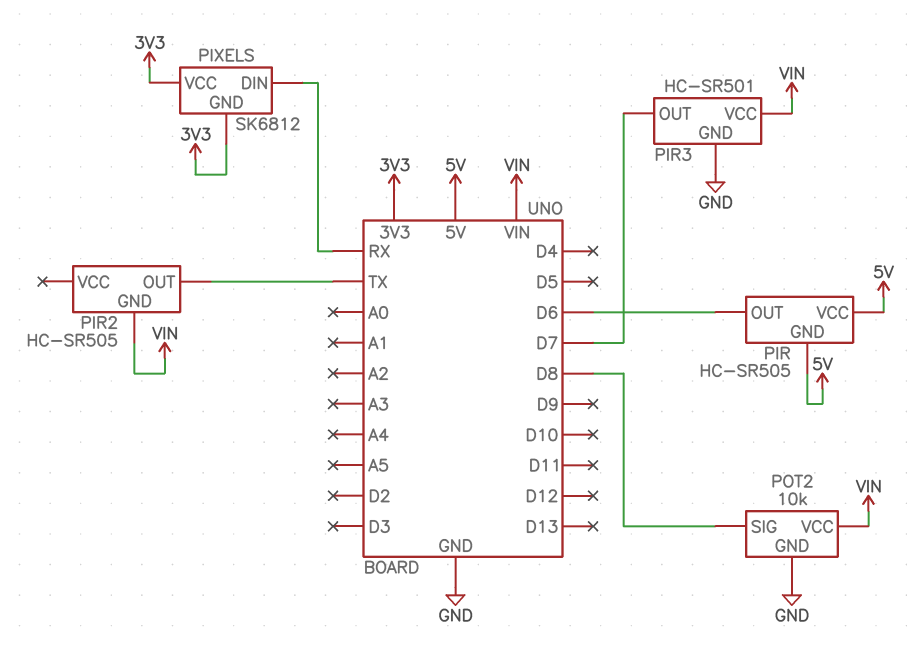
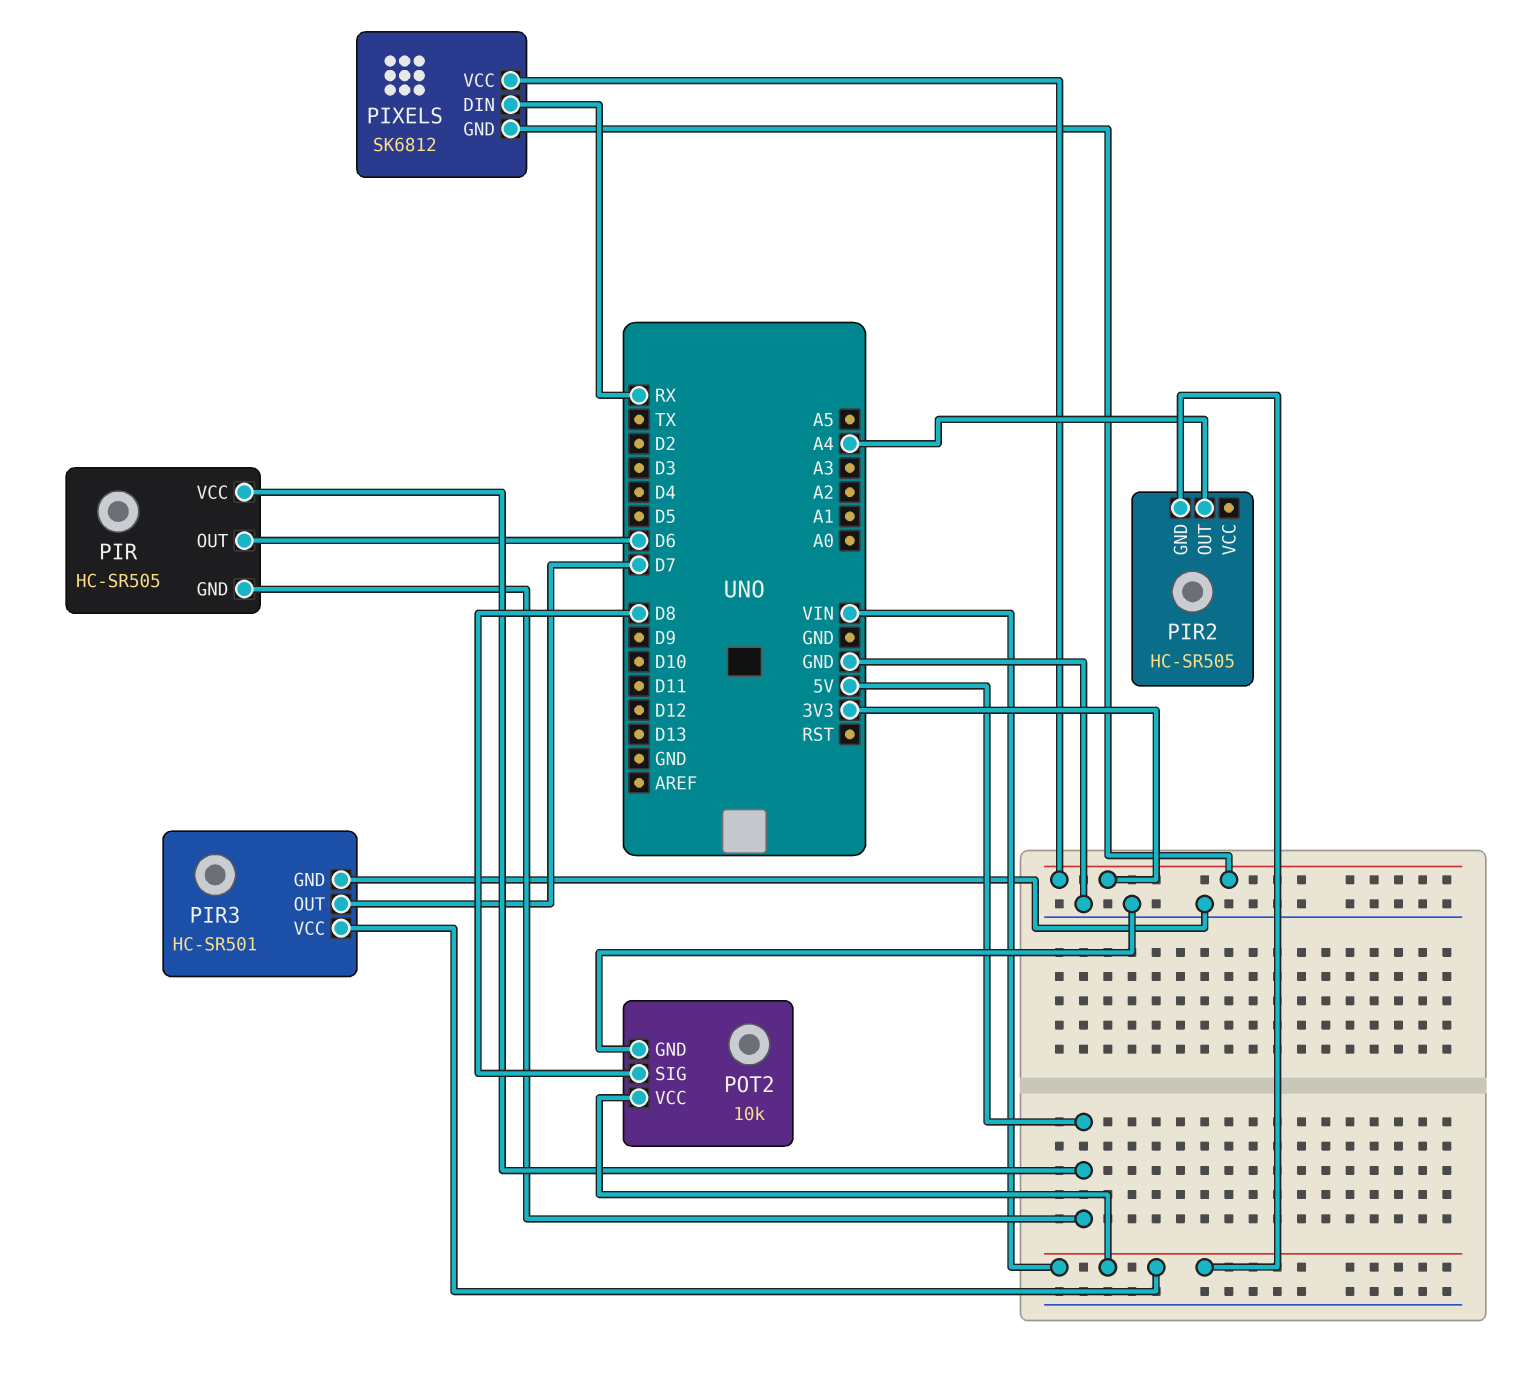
PIR2 pin OUT: TX -> A4

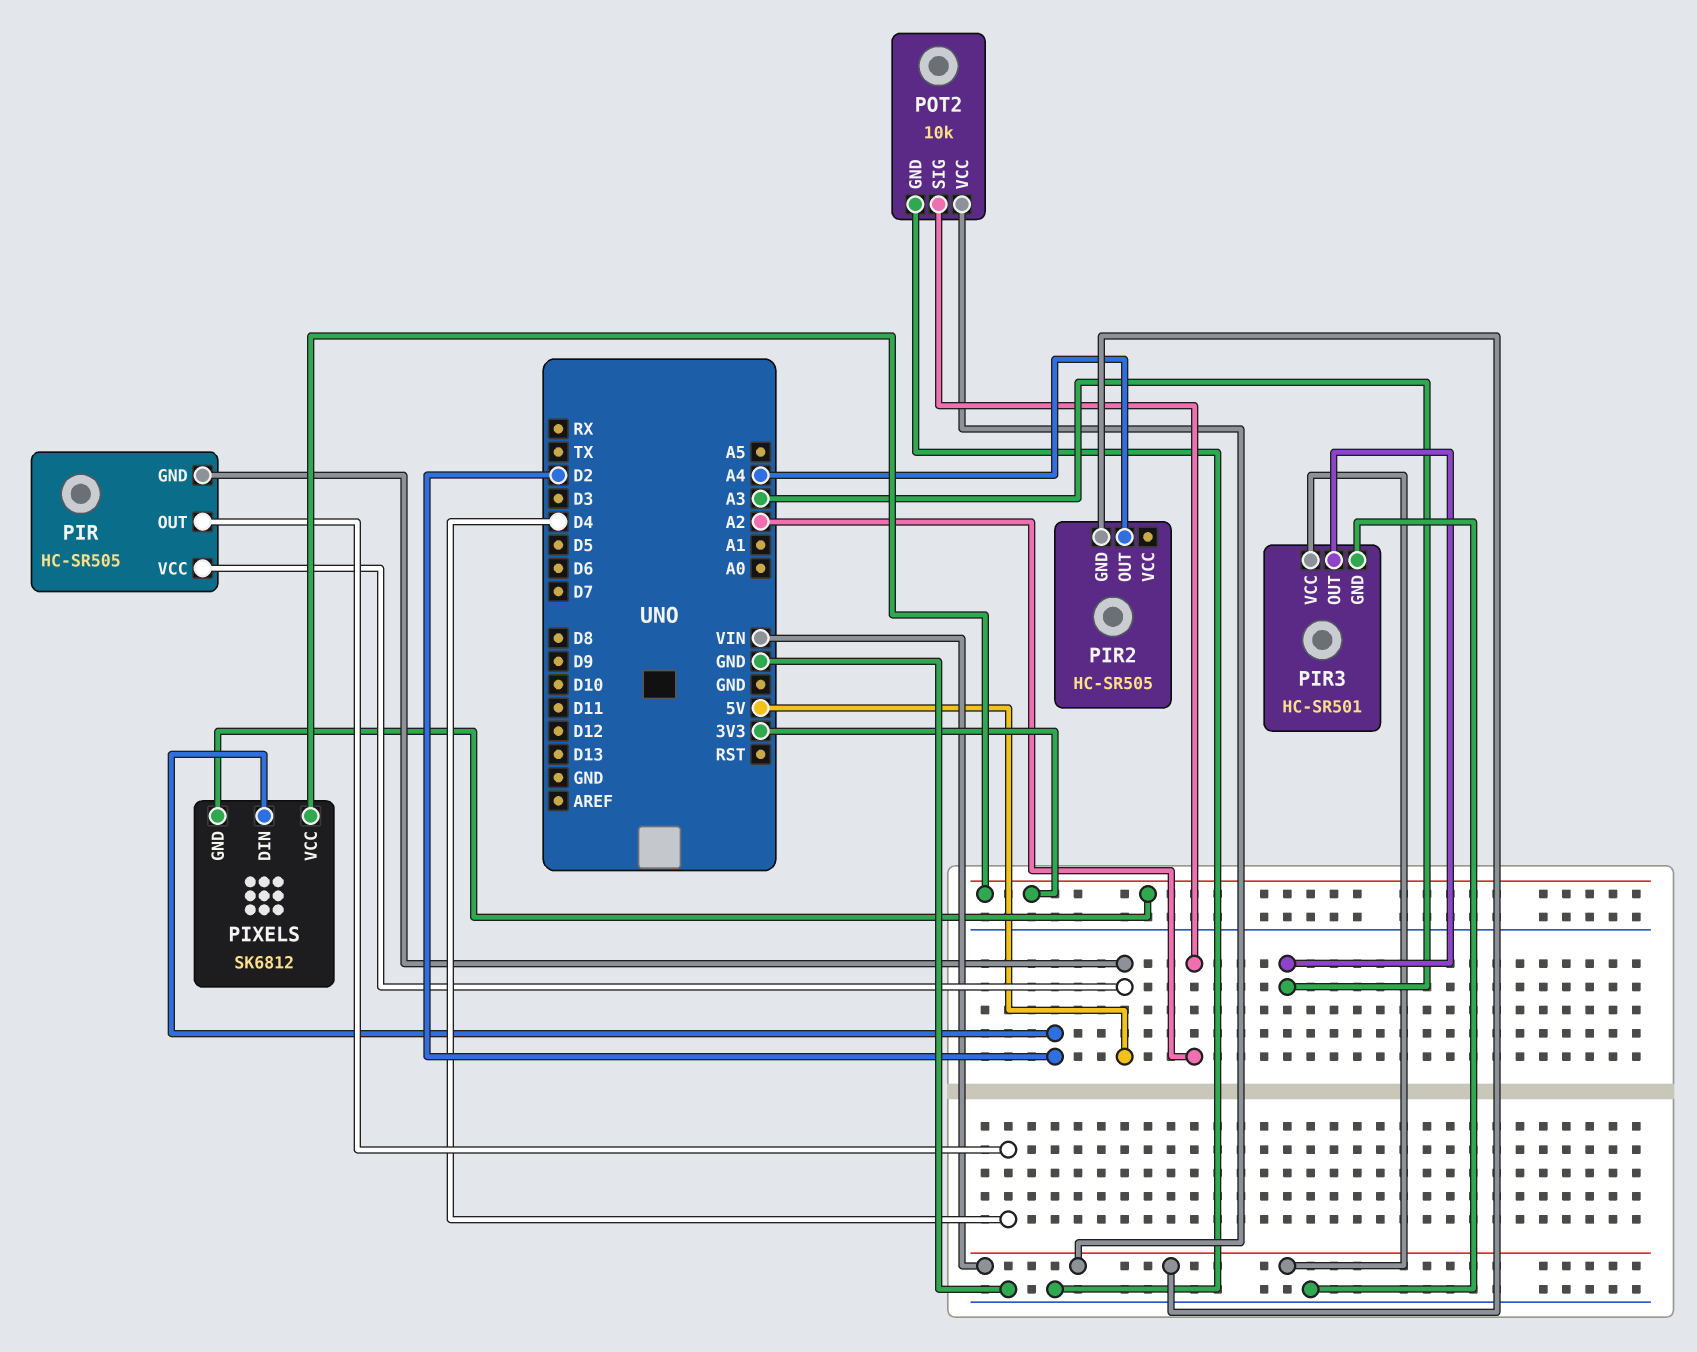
PIR pin OUT: D6 -> D4
PIR3 pin OUT: D7 -> A3
PIXELS pin DIN: RX -> D2
POT2 pin SIG: D8 -> A2

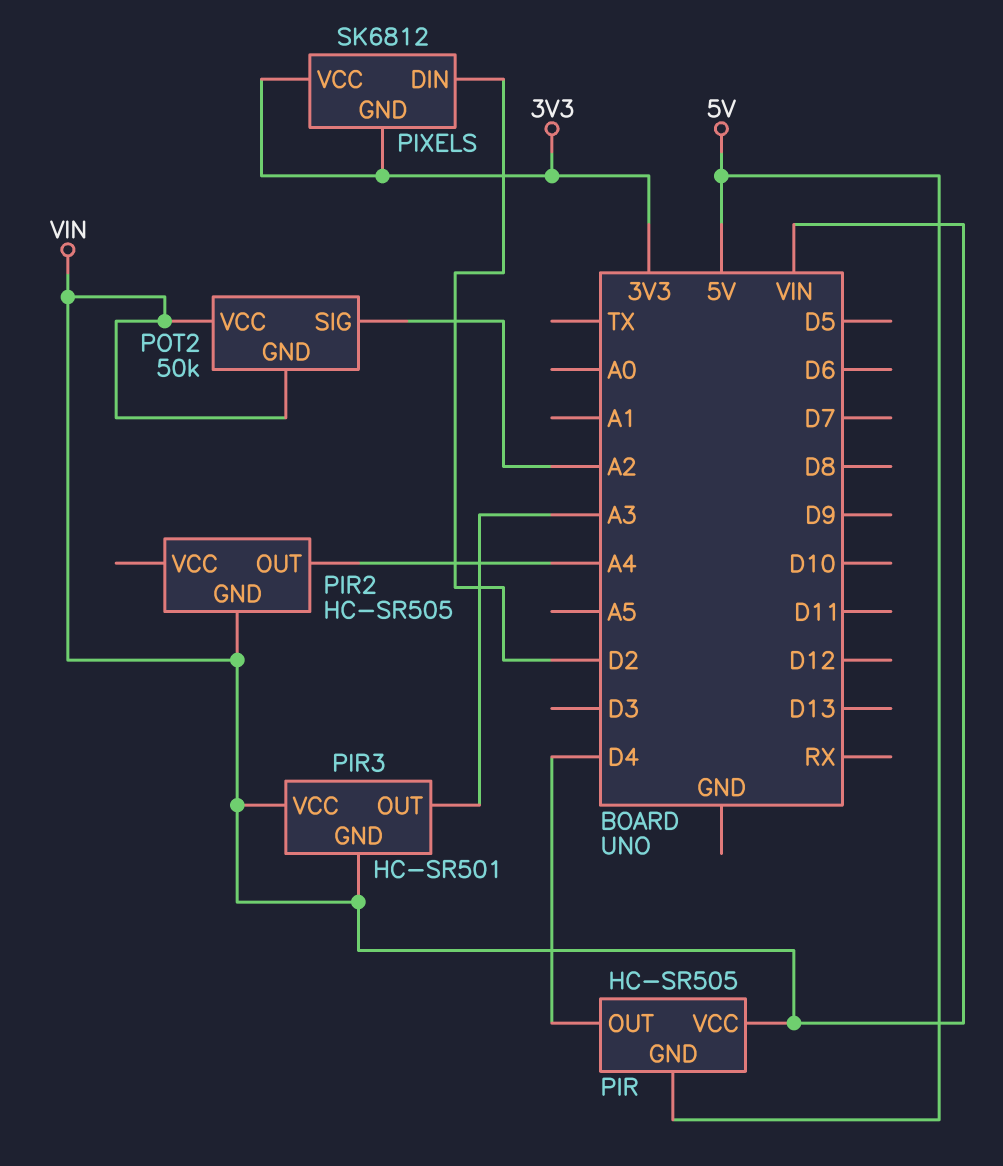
PIR pin VCC: 5V -> VIN
PIR3 pin GND: GND -> VIN
POT2: 10k -> 50k
POT2 pin GND: GND -> VIN

